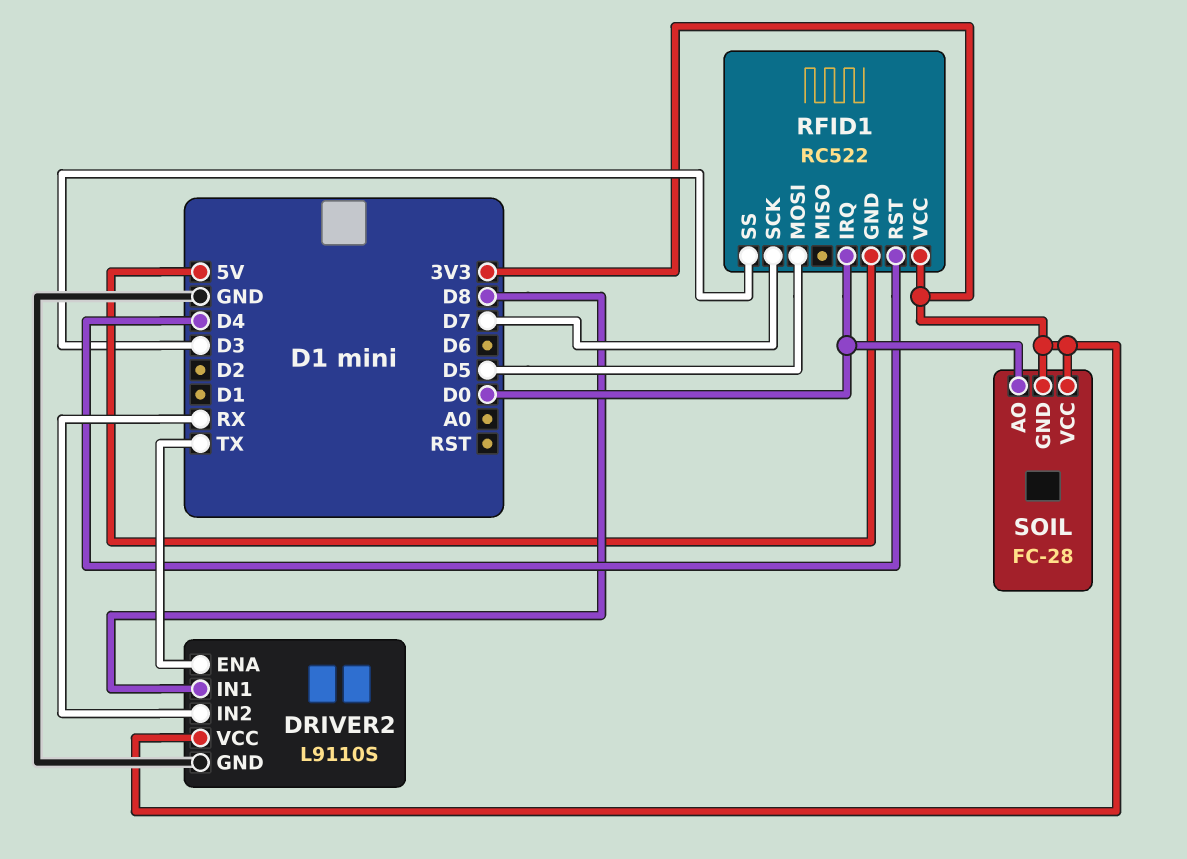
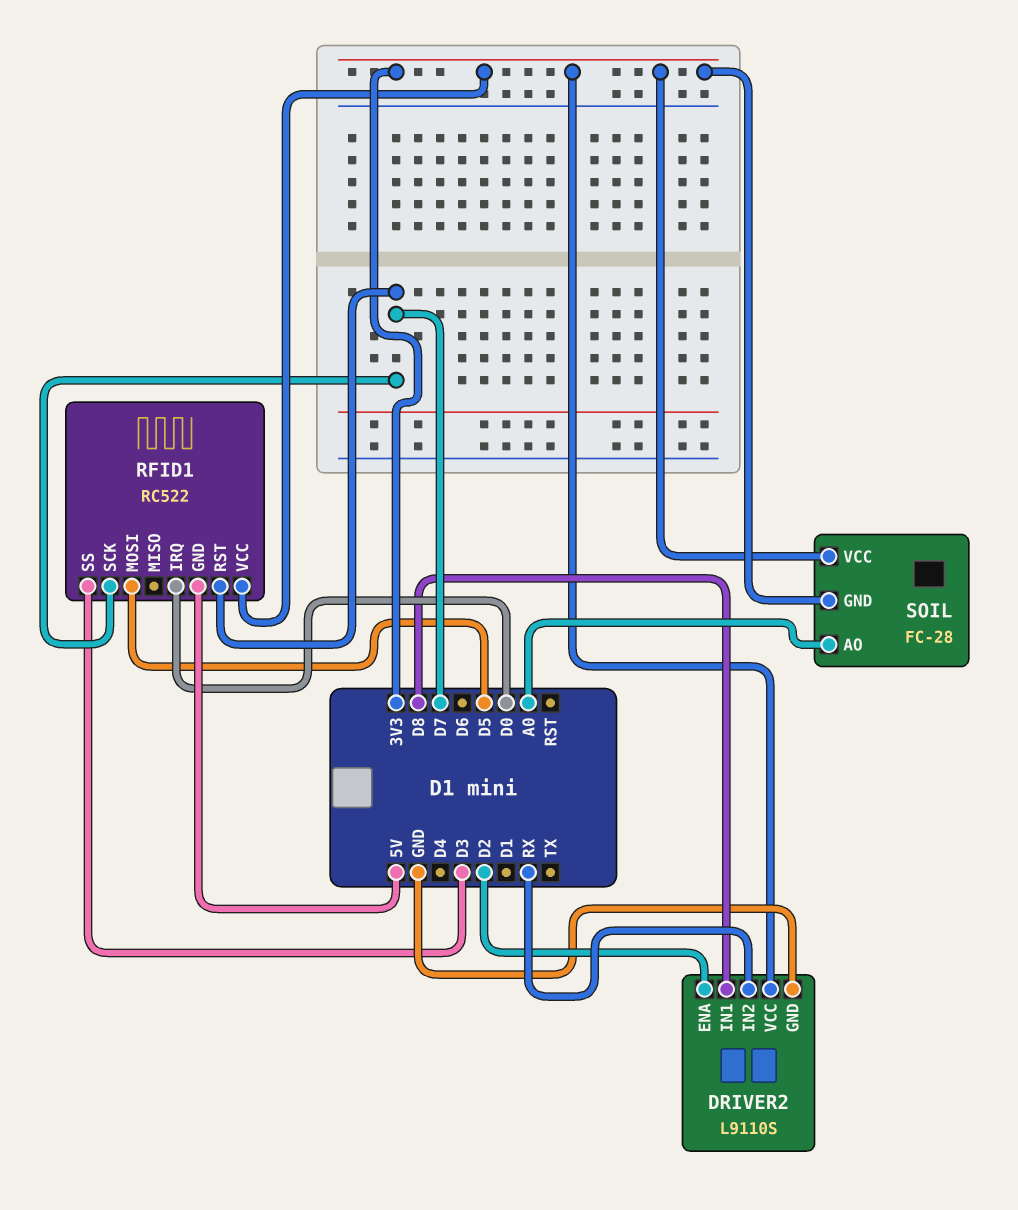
DRIVER2 pin ENA: TX -> D2
RFID1 pin RST: D4 -> D7
SOIL pin AO: D0 -> A0

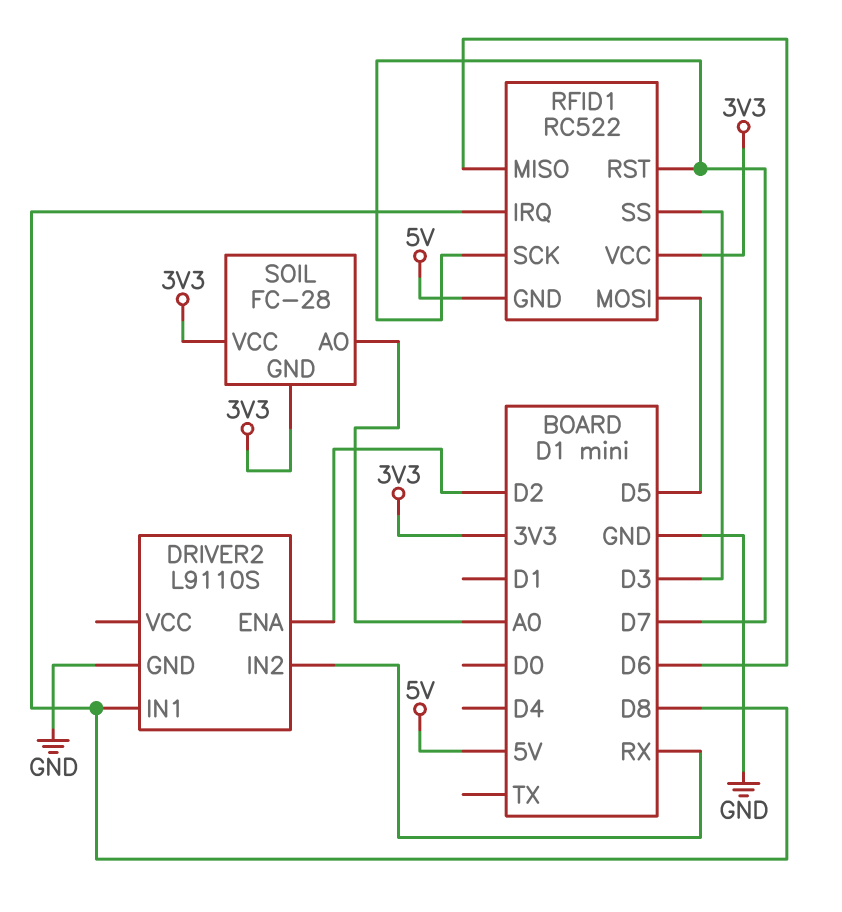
DRIVER2 pin VCC: 3V3 -> none
RFID1 pin IRQ: D0 -> D8
RFID1 pin MISO: none -> D6

